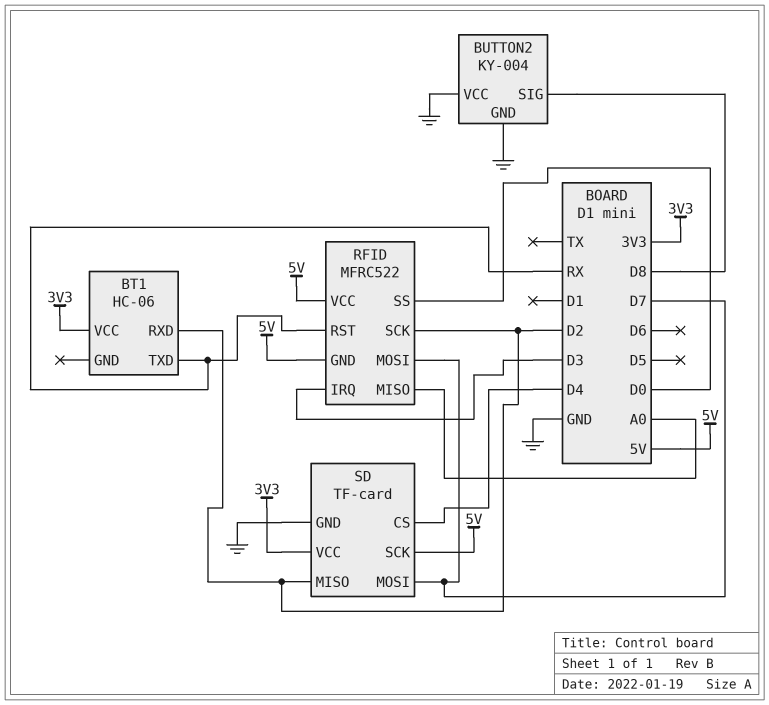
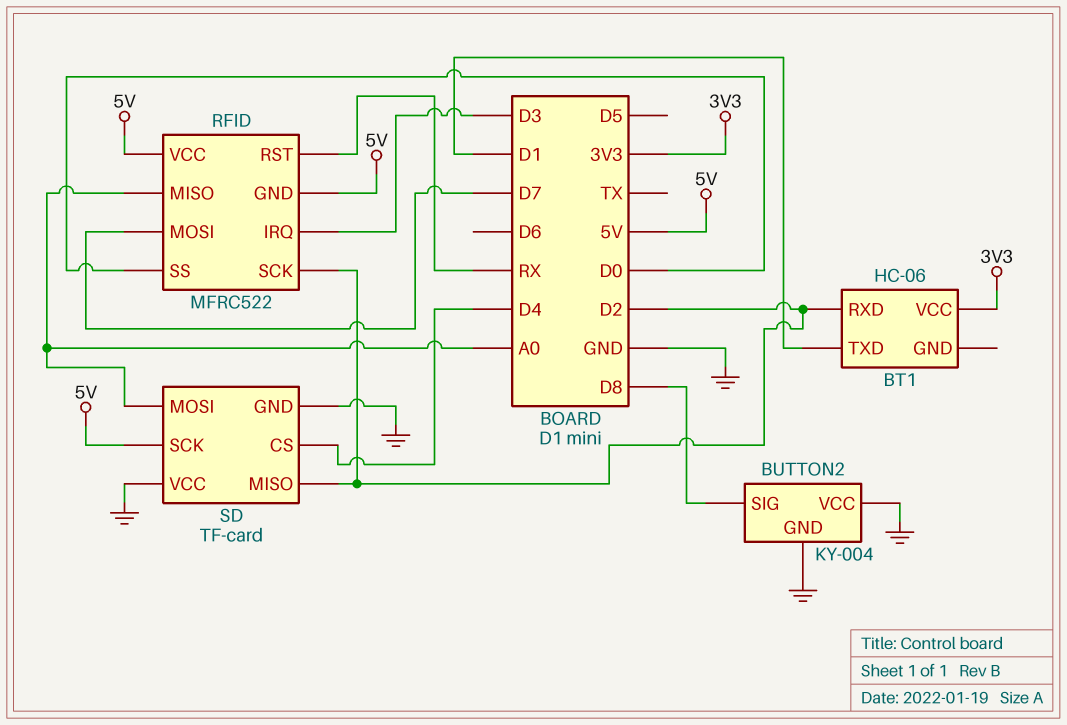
BT1 pin TXD: RX -> D1
SD pin MOSI: D7 -> A0
SD pin VCC: 3V3 -> GND

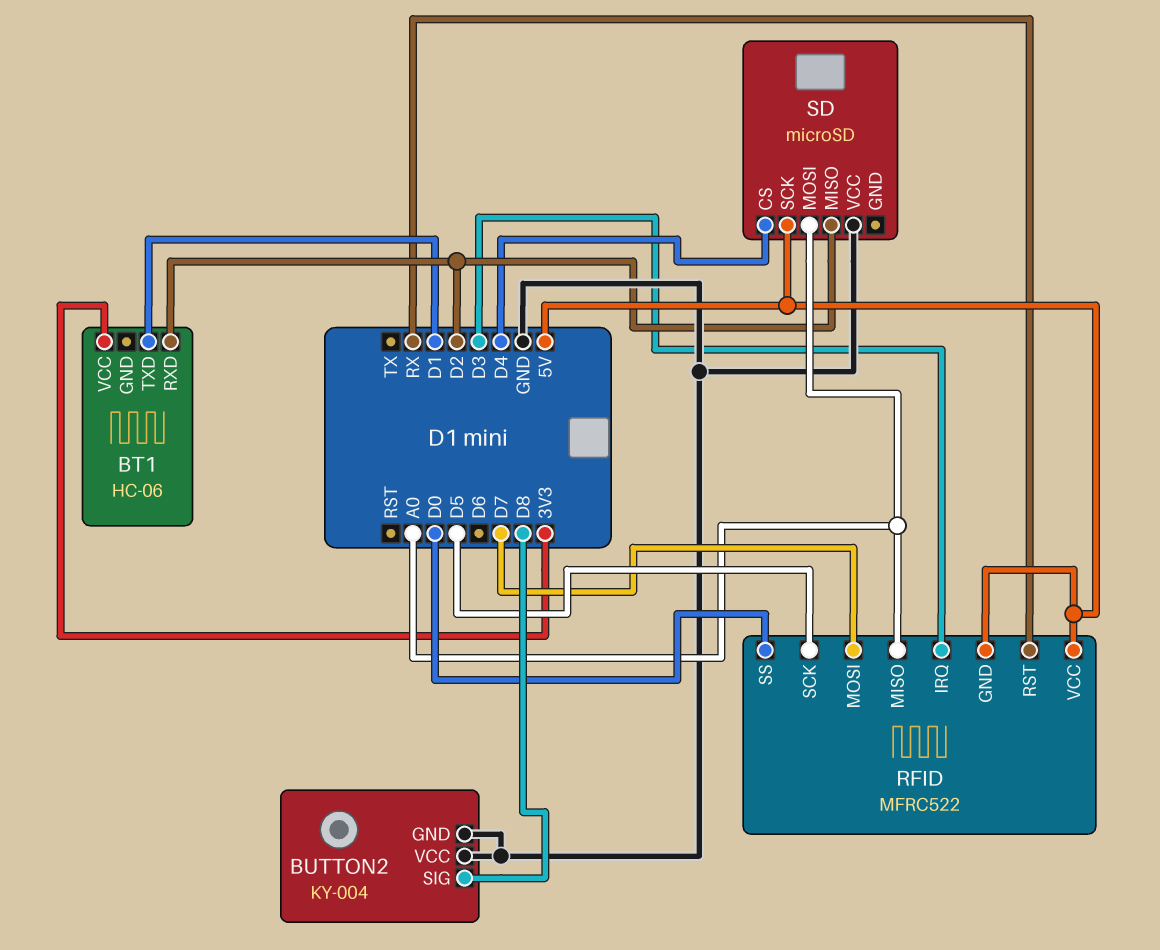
RFID pin SCK: D2 -> D5
SD: TF-card -> microSD
SD pin GND: GND -> none

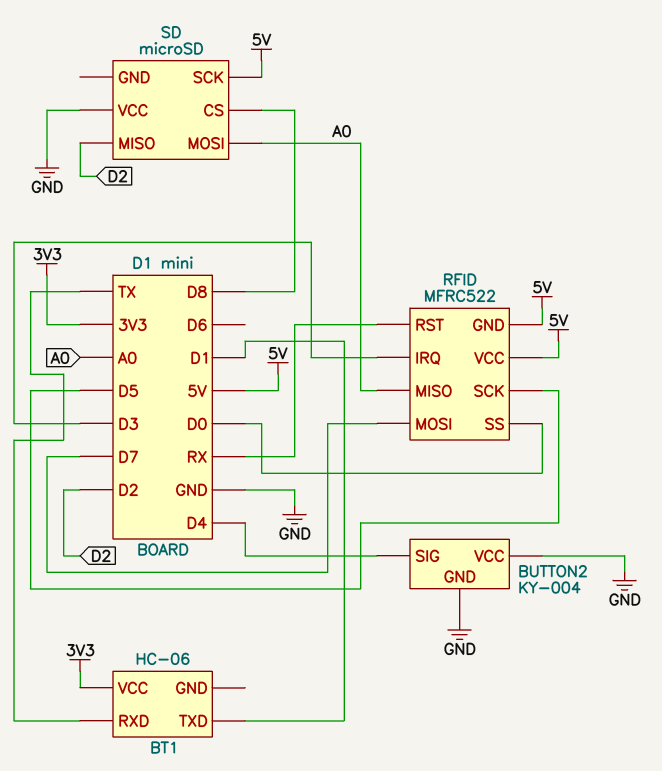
BT1 pin RXD: D2 -> TX
BUTTON2 pin SIG: D8 -> D4
SD pin CS: D4 -> D8

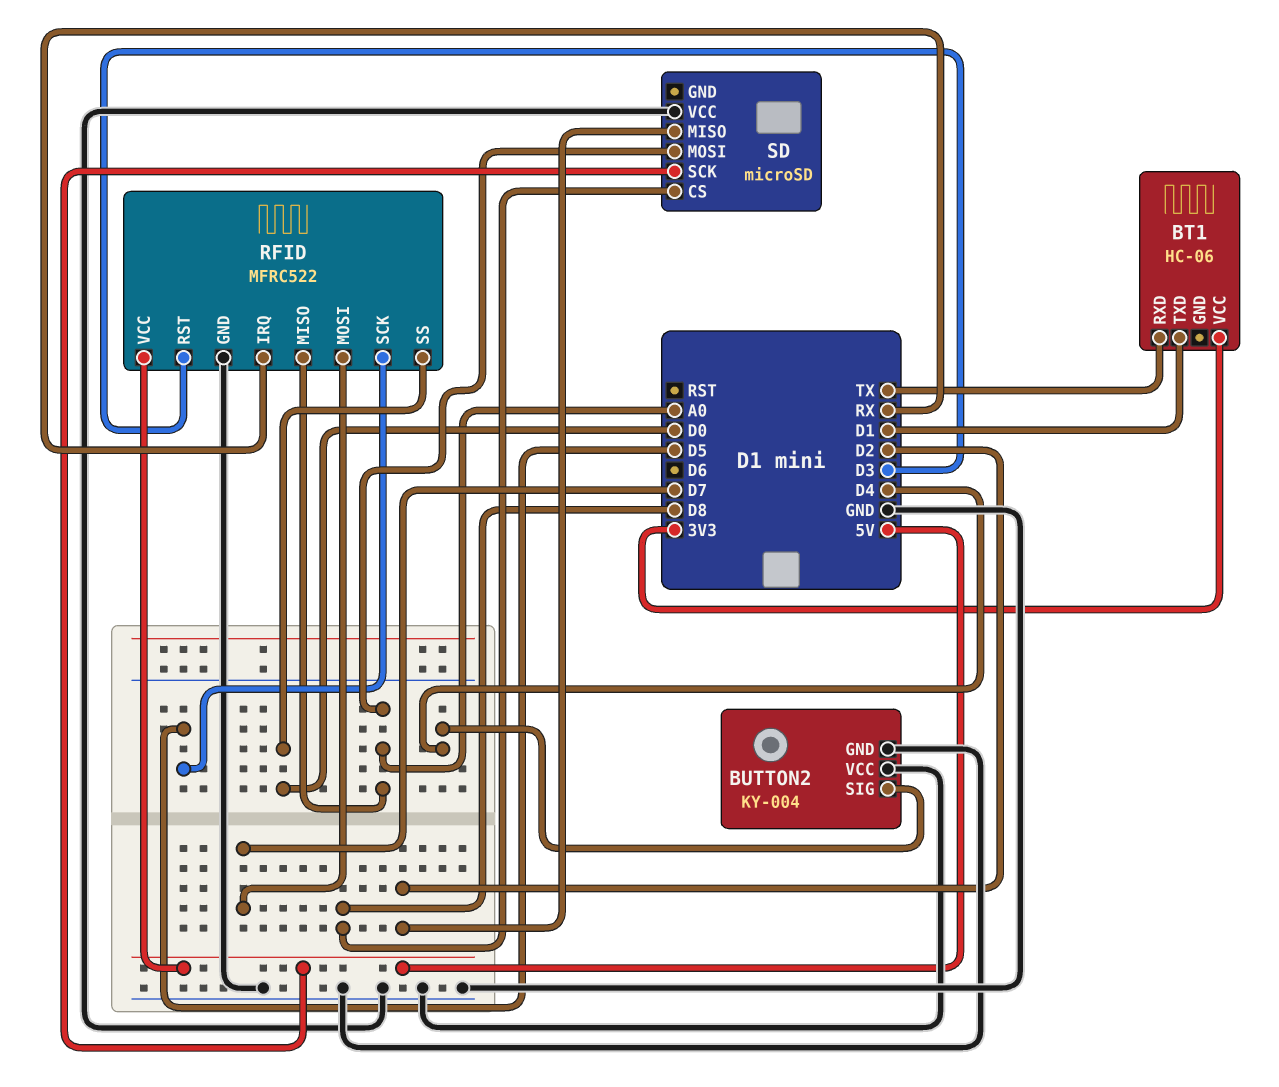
RFID pin GND: 5V -> GND
RFID pin IRQ: D3 -> RX
RFID pin RST: RX -> D3

